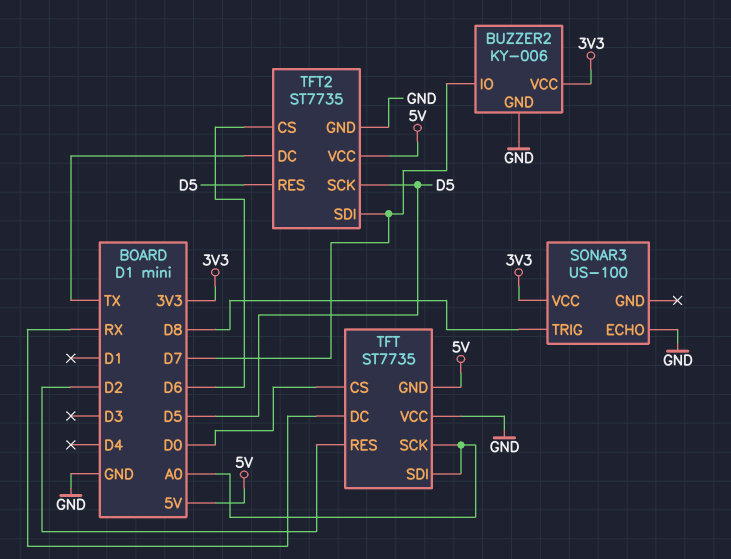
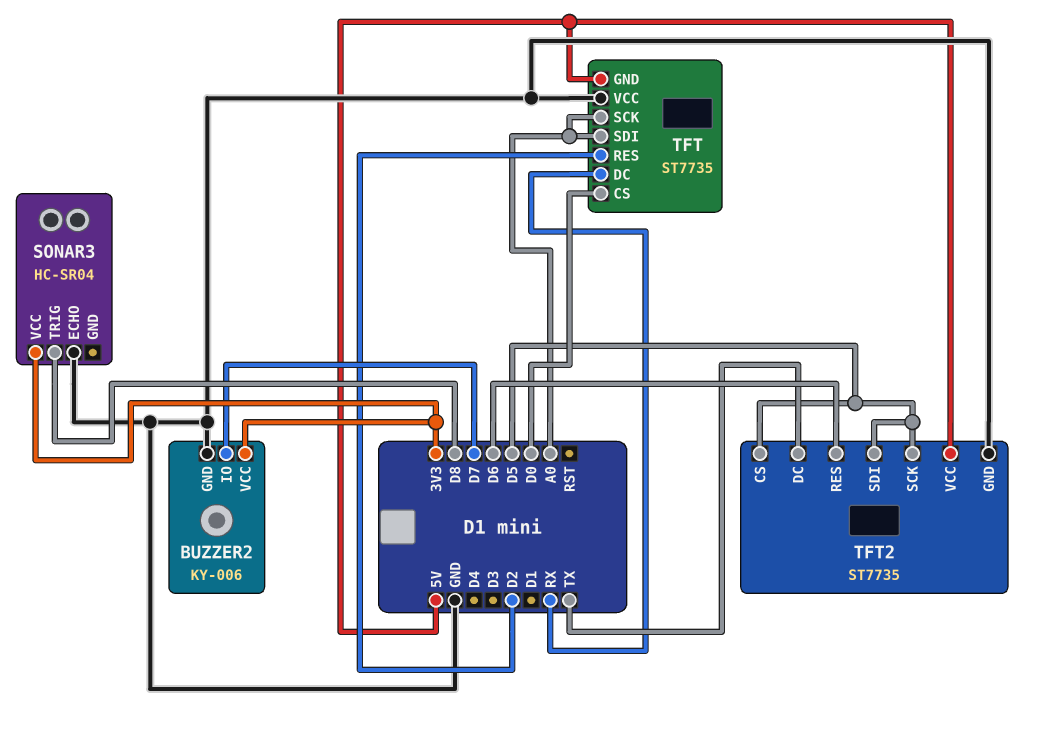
SONAR3: US-100 -> HC-SR04
TFT2 pin CS: D6 -> D5
TFT2 pin RES: D5 -> D6
TFT2 pin SDI: D7 -> D5

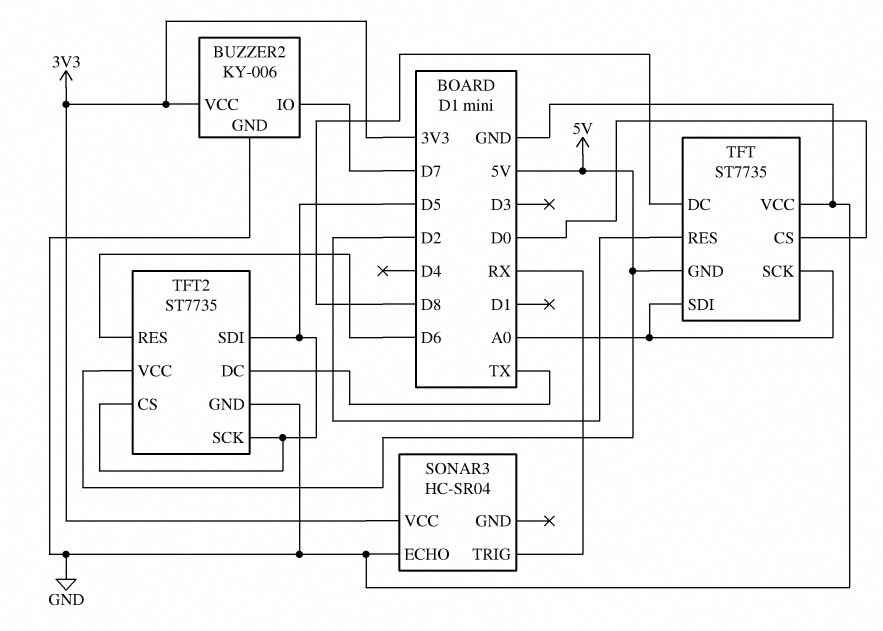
SONAR3 pin TRIG: D8 -> RX
TFT pin DC: RX -> D8

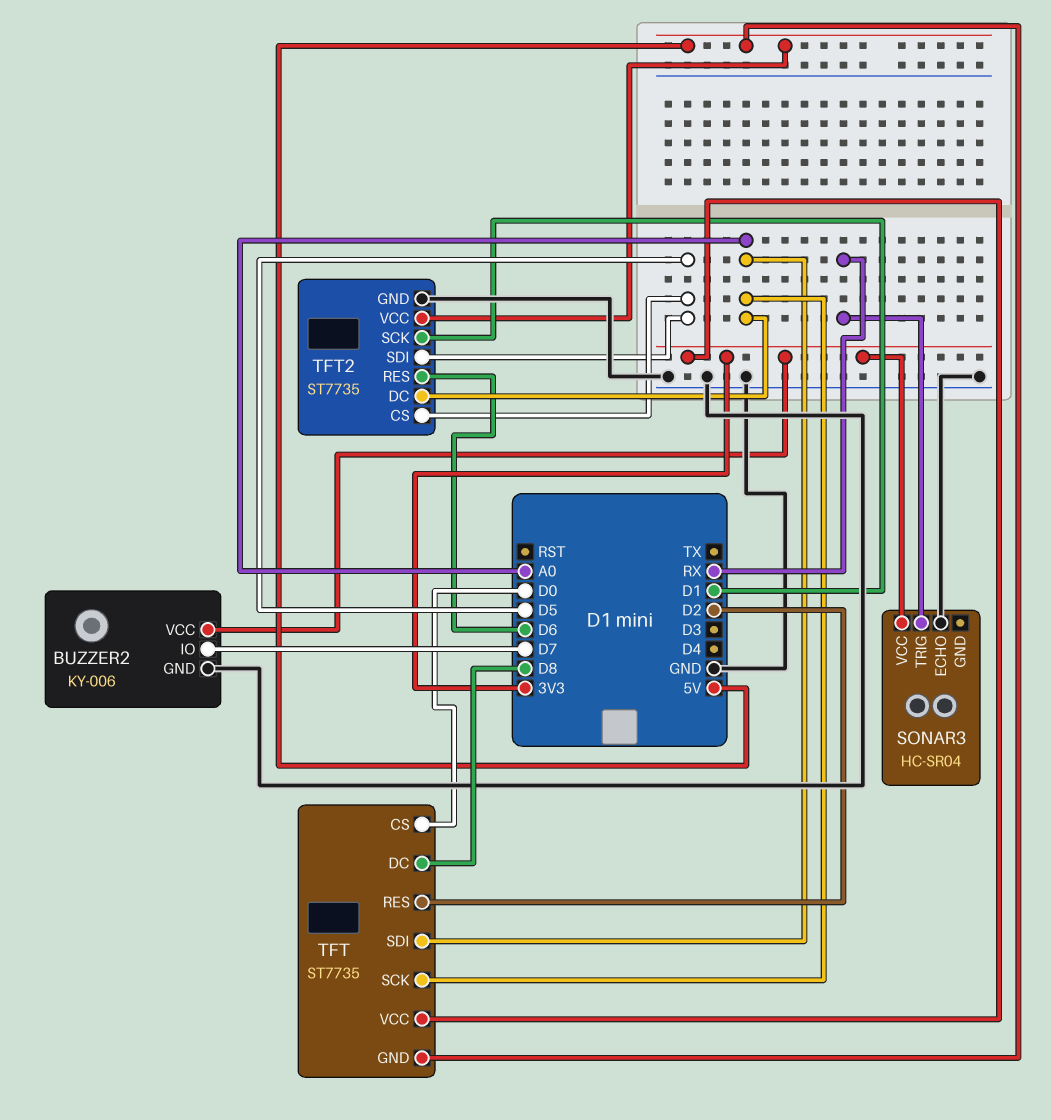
TFT pin VCC: GND -> 3V3
TFT2 pin DC: TX -> A0
TFT2 pin SCK: D5 -> D1

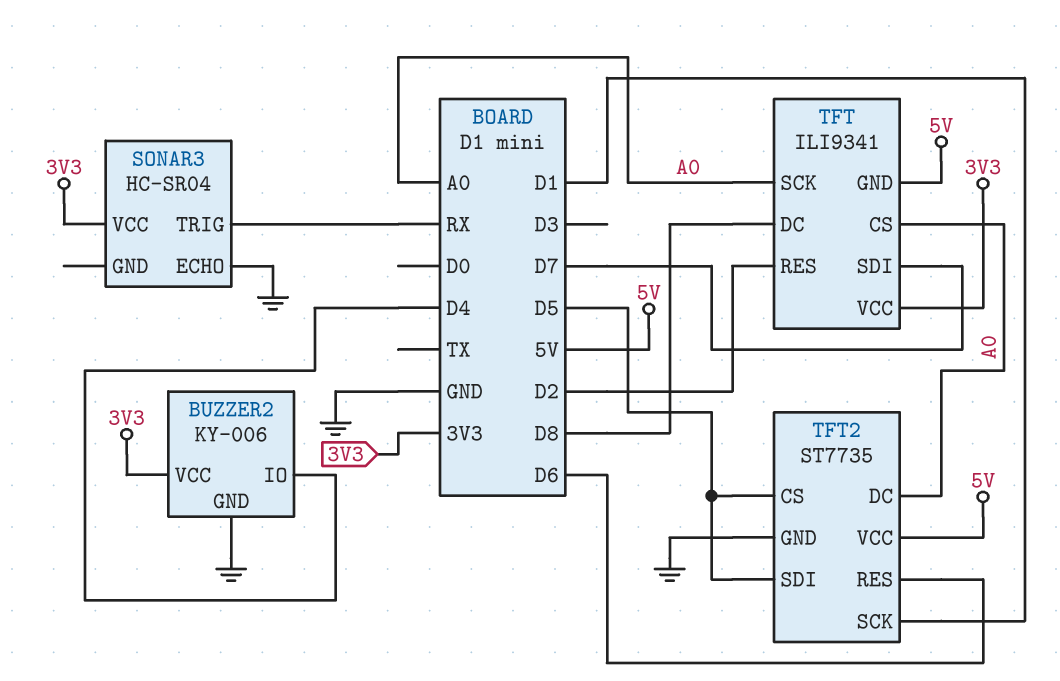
BUZZER2 pin IO: D7 -> D4
TFT: ST7735 -> ILI9341
TFT pin CS: D0 -> A0
TFT pin SDI: A0 -> D7

